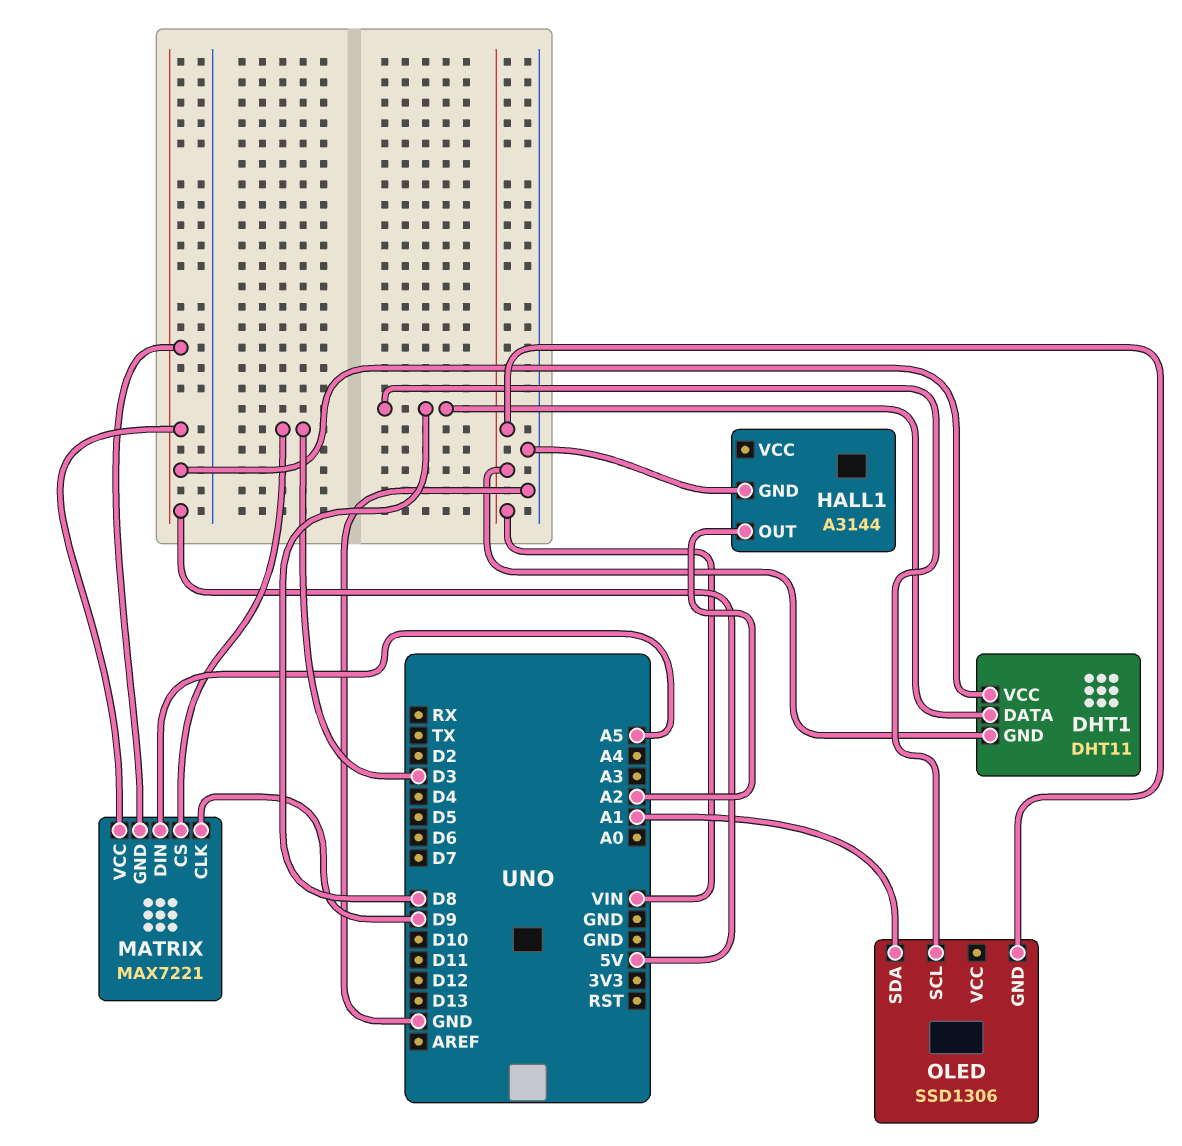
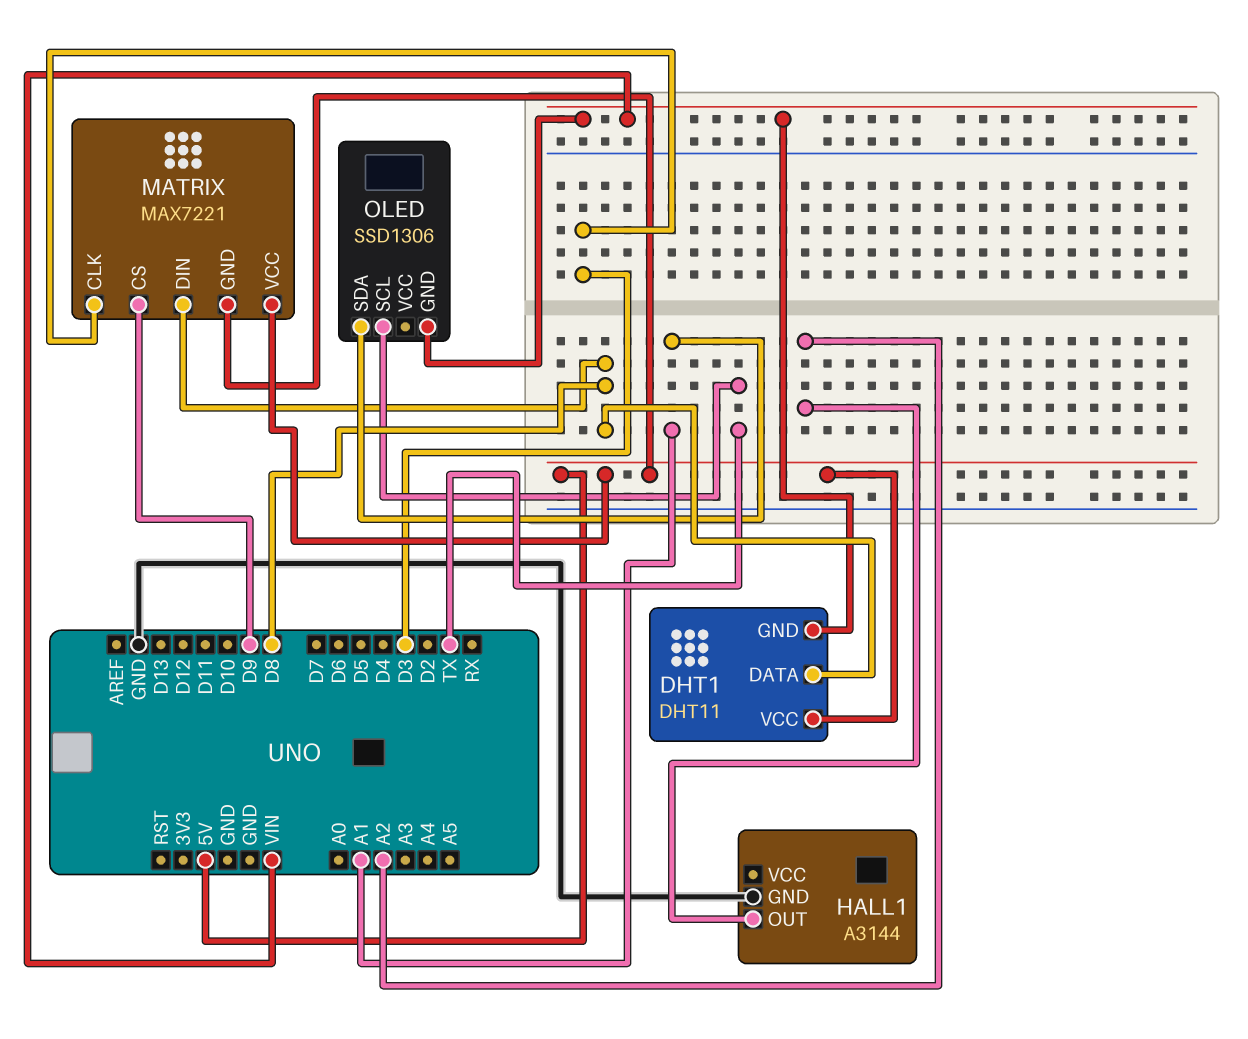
MATRIX pin CLK: D9 -> D3
MATRIX pin CS: D3 -> D9
MATRIX pin DIN: A5 -> D8
OLED pin SCL: D8 -> TX

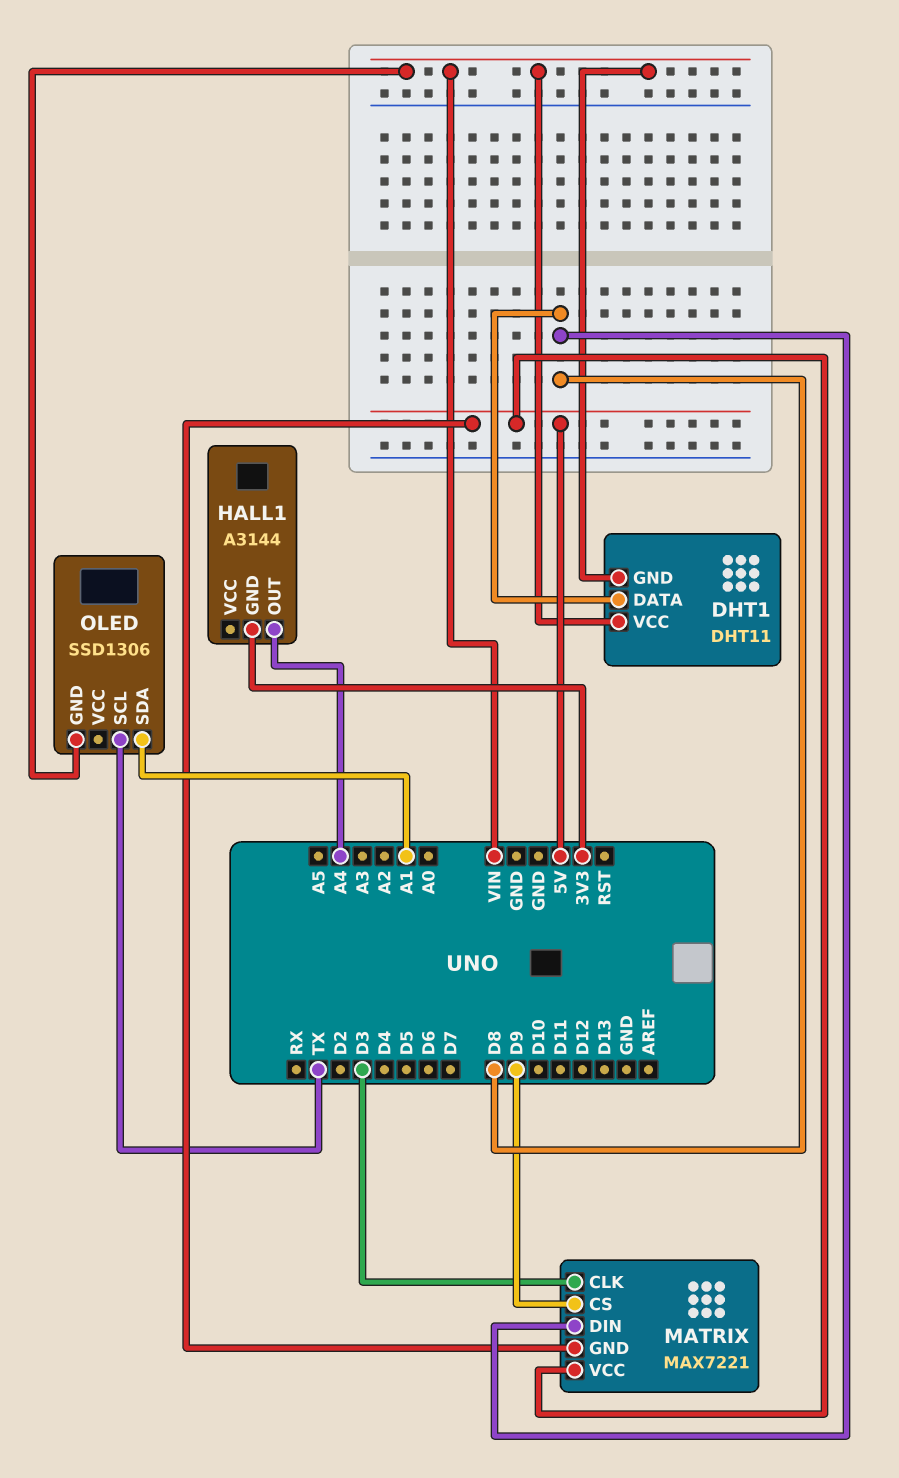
DHT1 pin VCC: 5V -> VIN
HALL1 pin GND: GND -> 3V3
HALL1 pin OUT: A2 -> A4

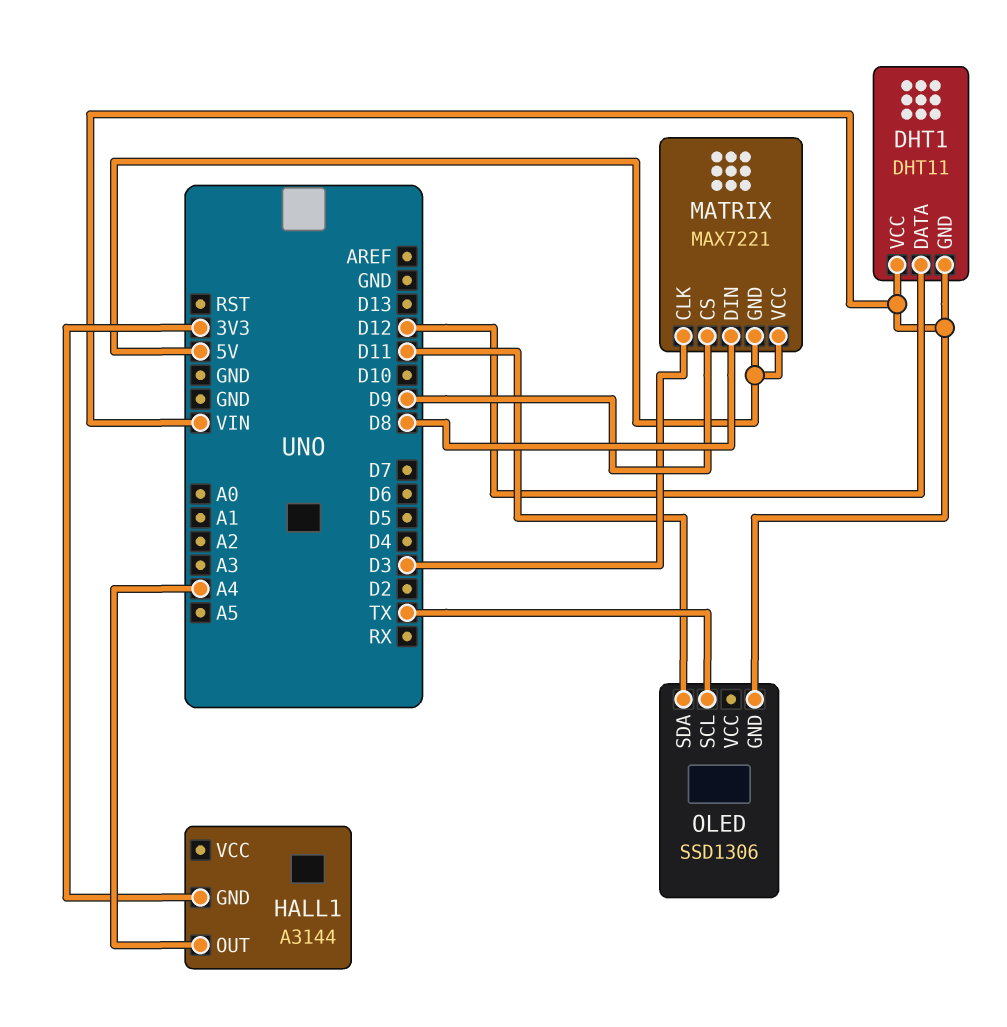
DHT1 pin DATA: D8 -> D12
OLED pin SDA: A1 -> D11

